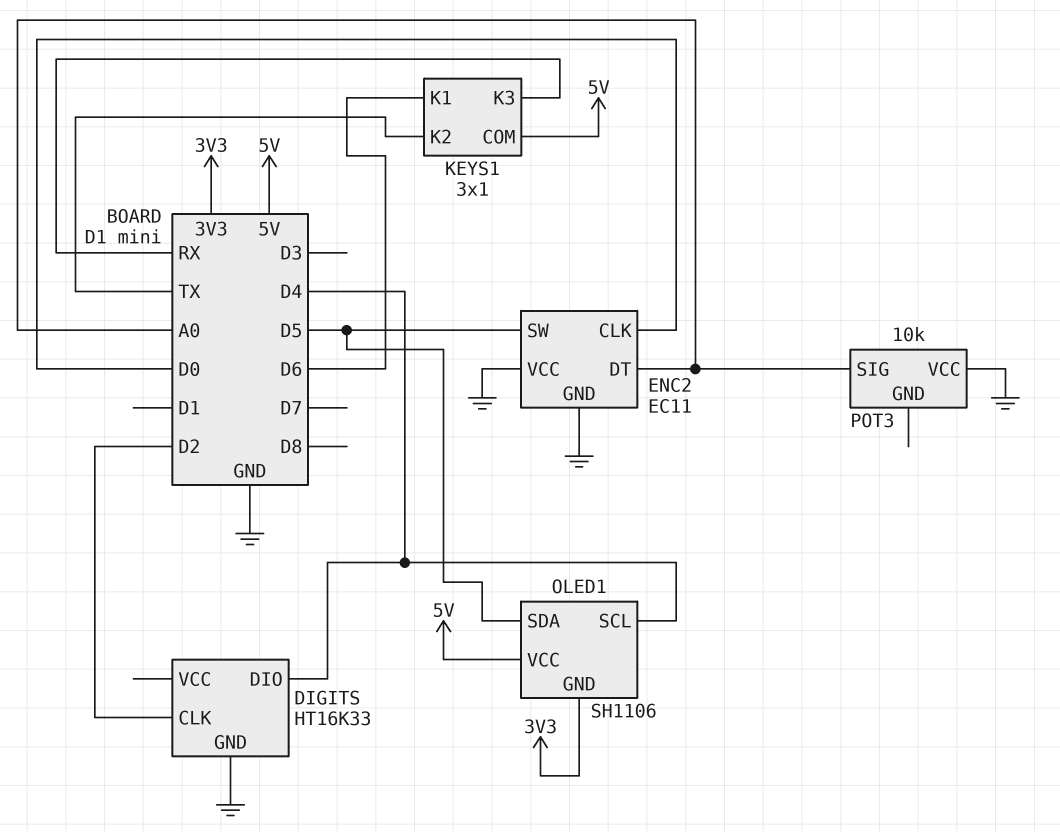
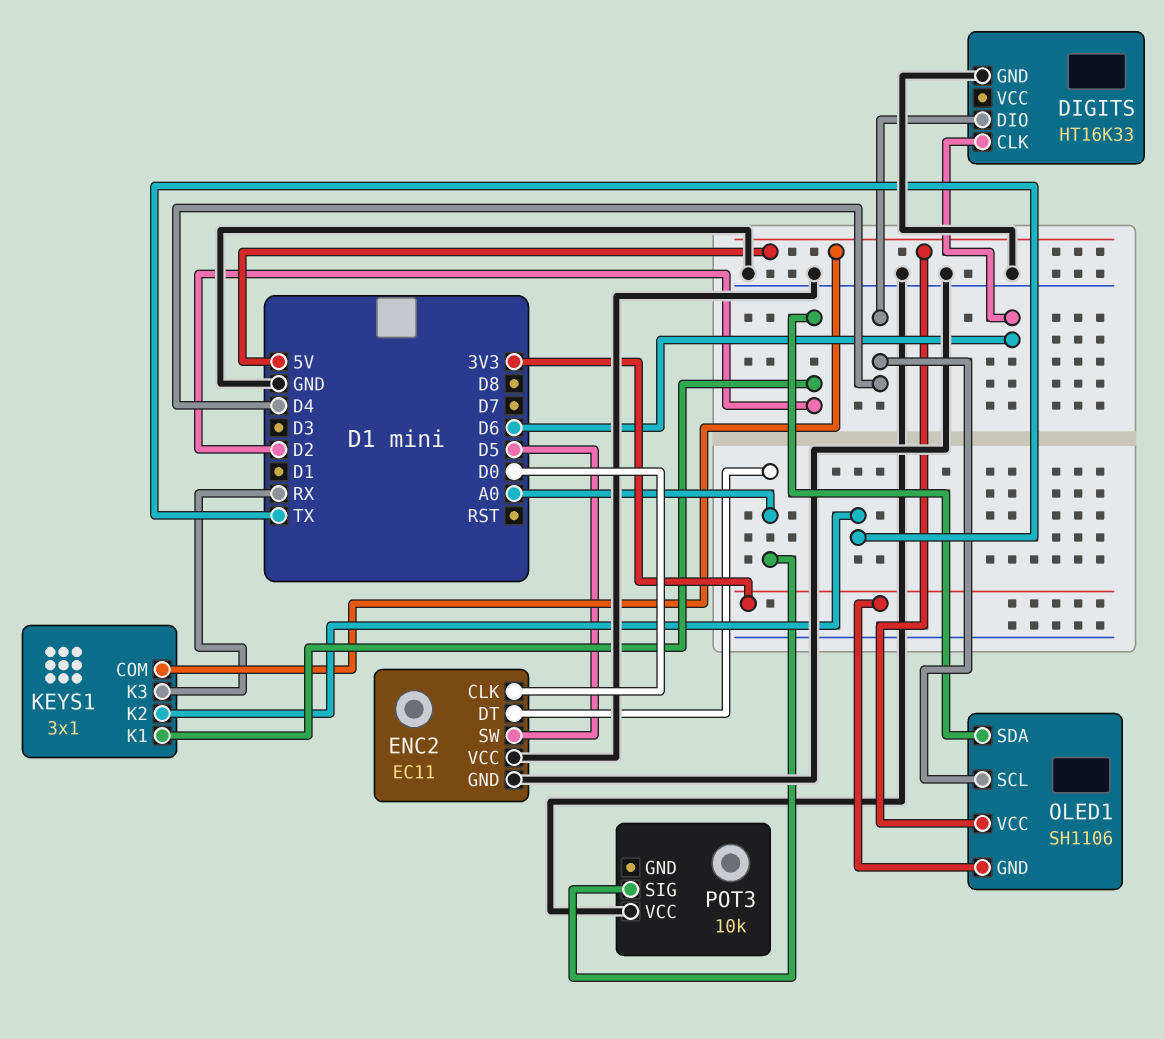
DIGITS pin CLK: D2 -> D6
KEYS1 pin K1: D6 -> D2
OLED1 pin SDA: D5 -> D2

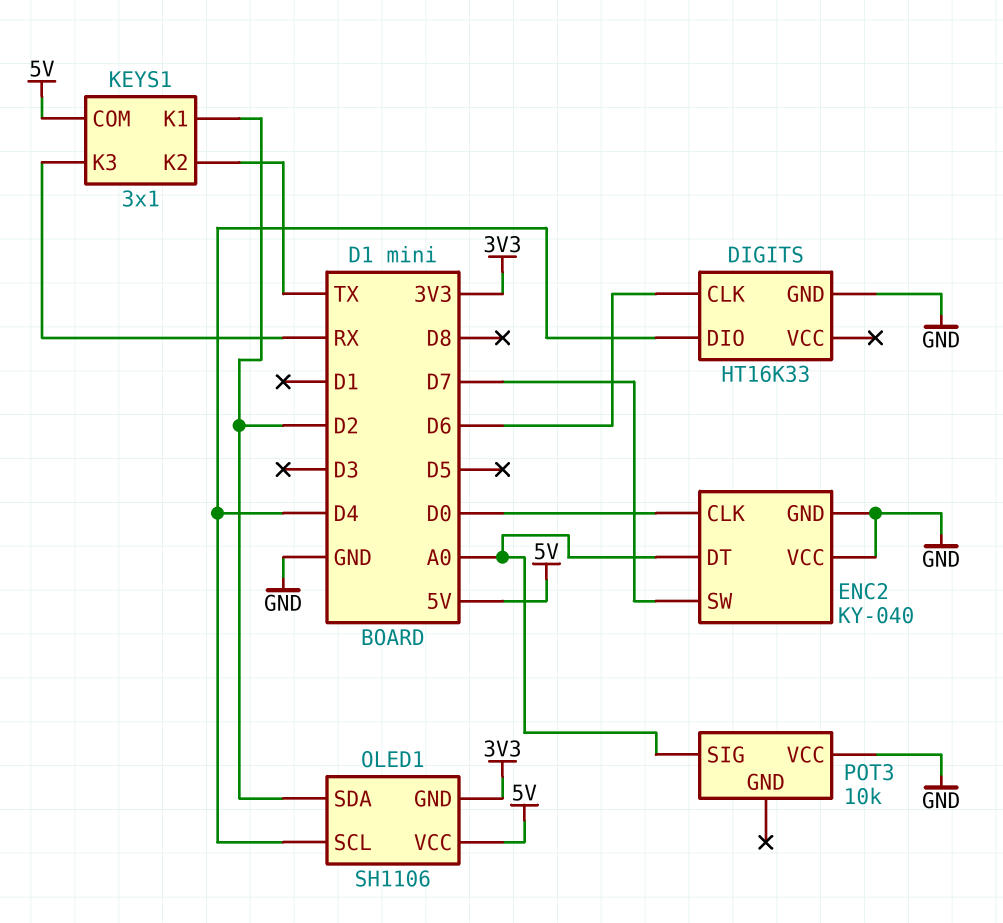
ENC2: EC11 -> KY-040
ENC2 pin SW: D5 -> D7

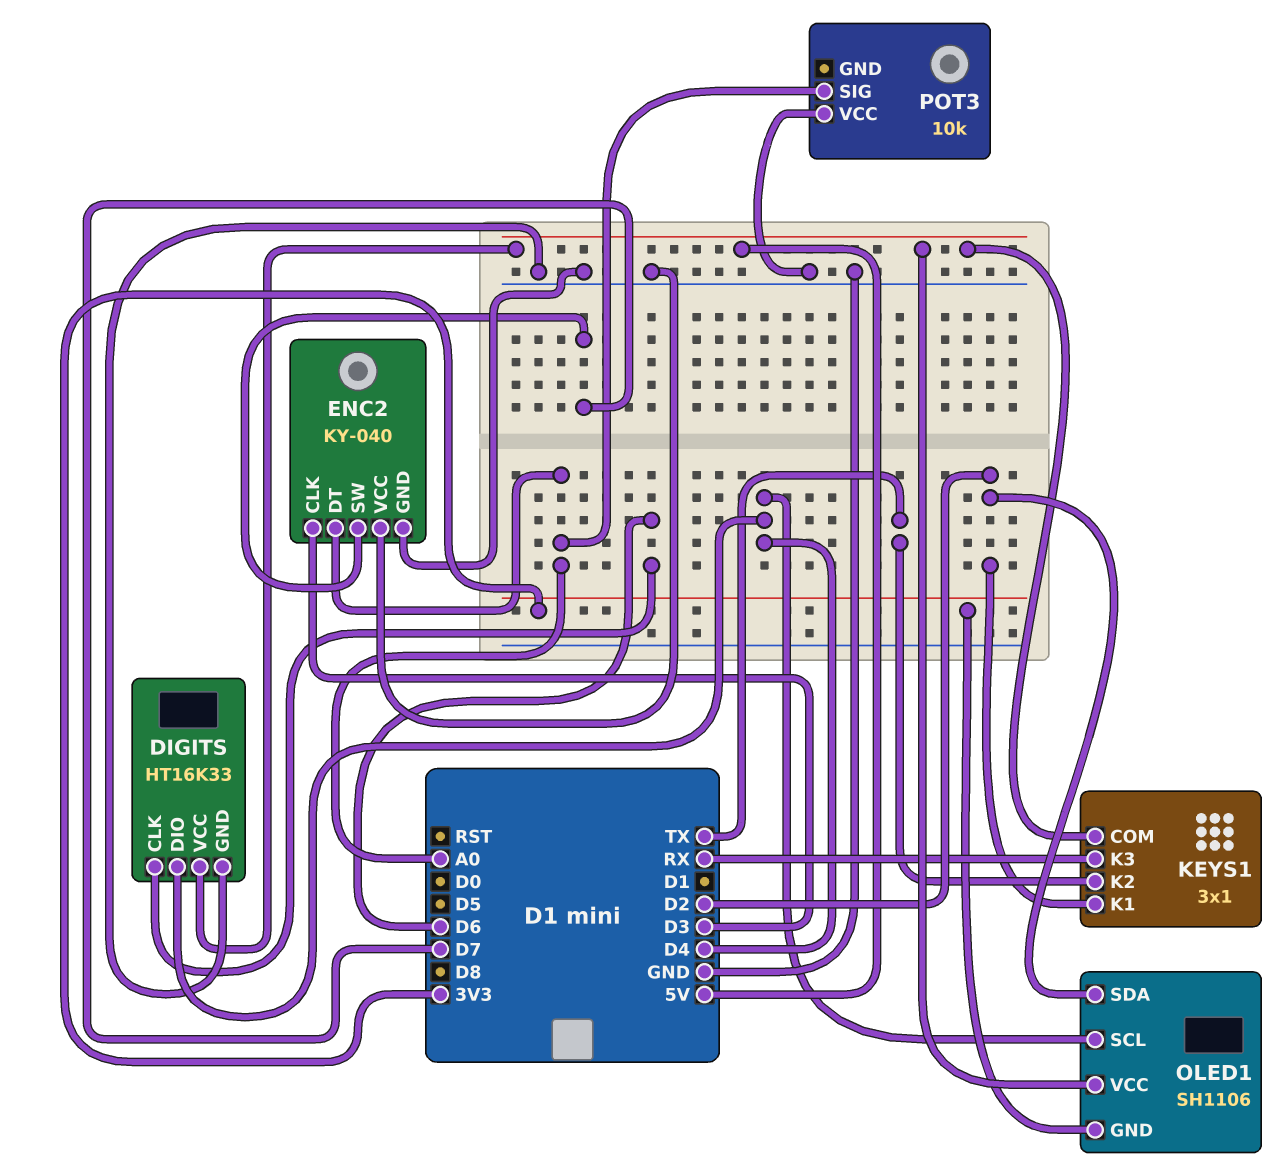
DIGITS pin VCC: none -> 5V
ENC2 pin CLK: D0 -> D3

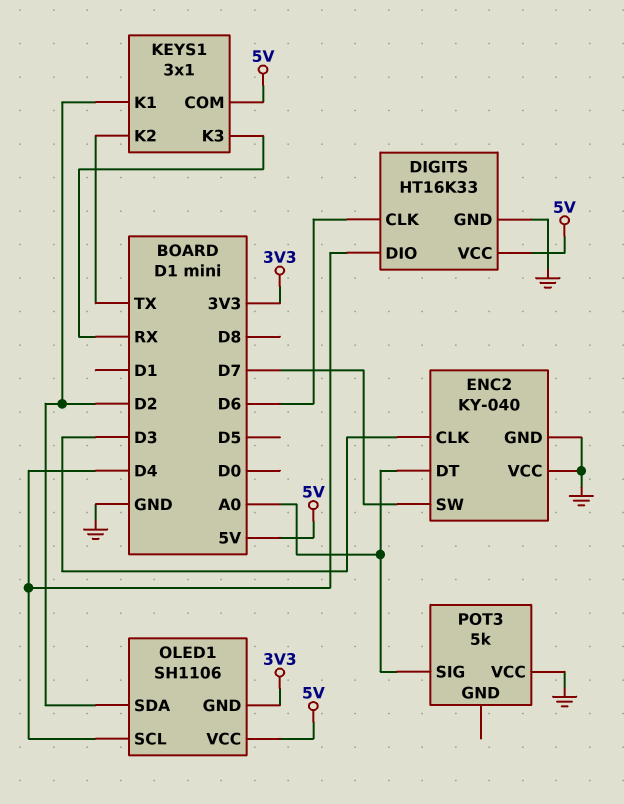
POT3: 10k -> 5k

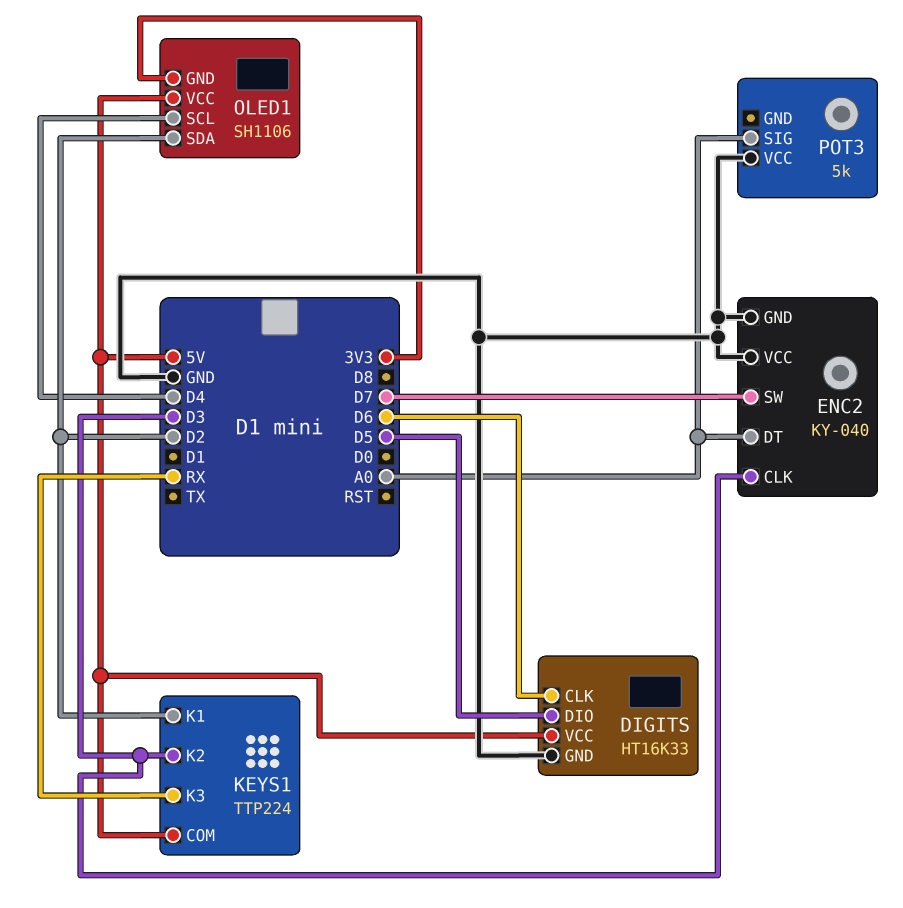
DIGITS pin DIO: D4 -> D5
KEYS1: 3x1 -> TTP224
KEYS1 pin K2: TX -> D3

